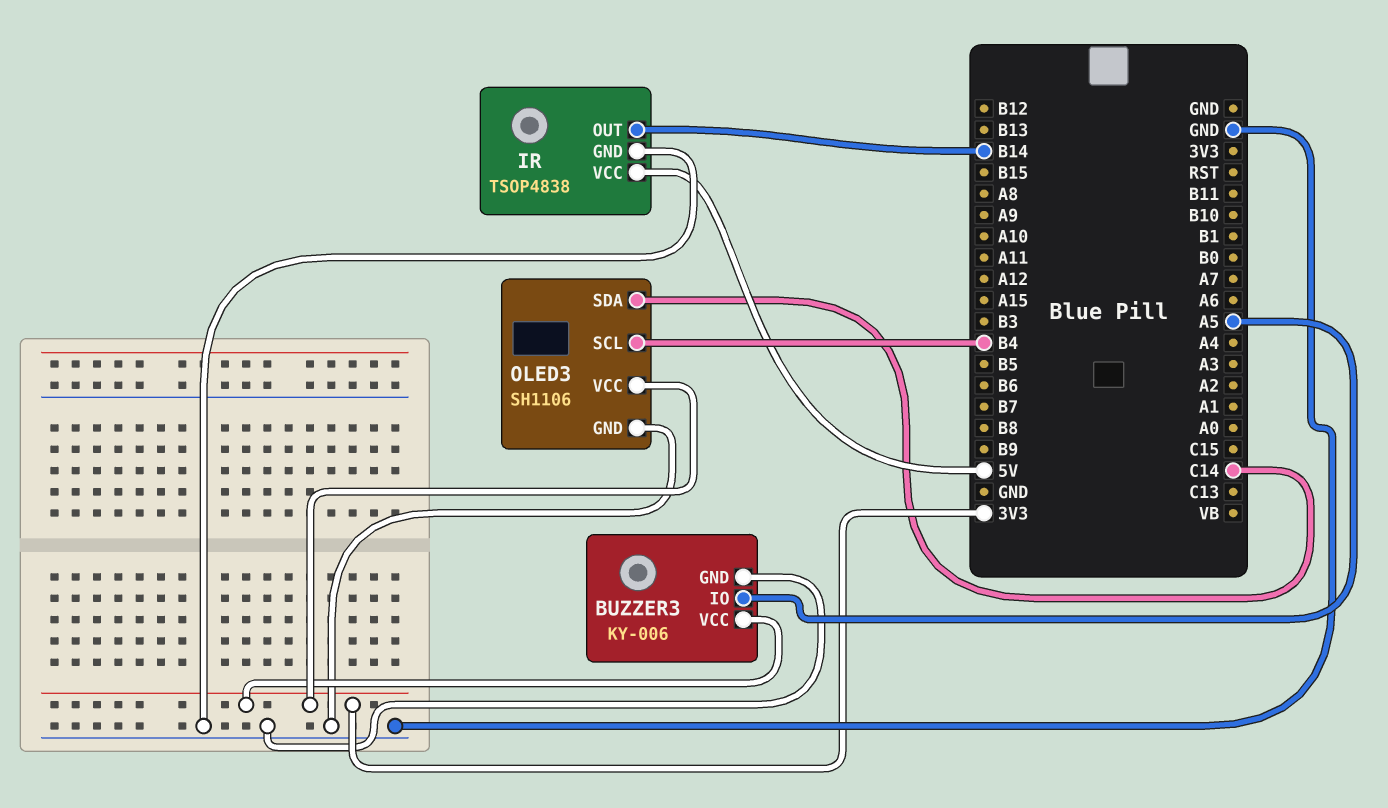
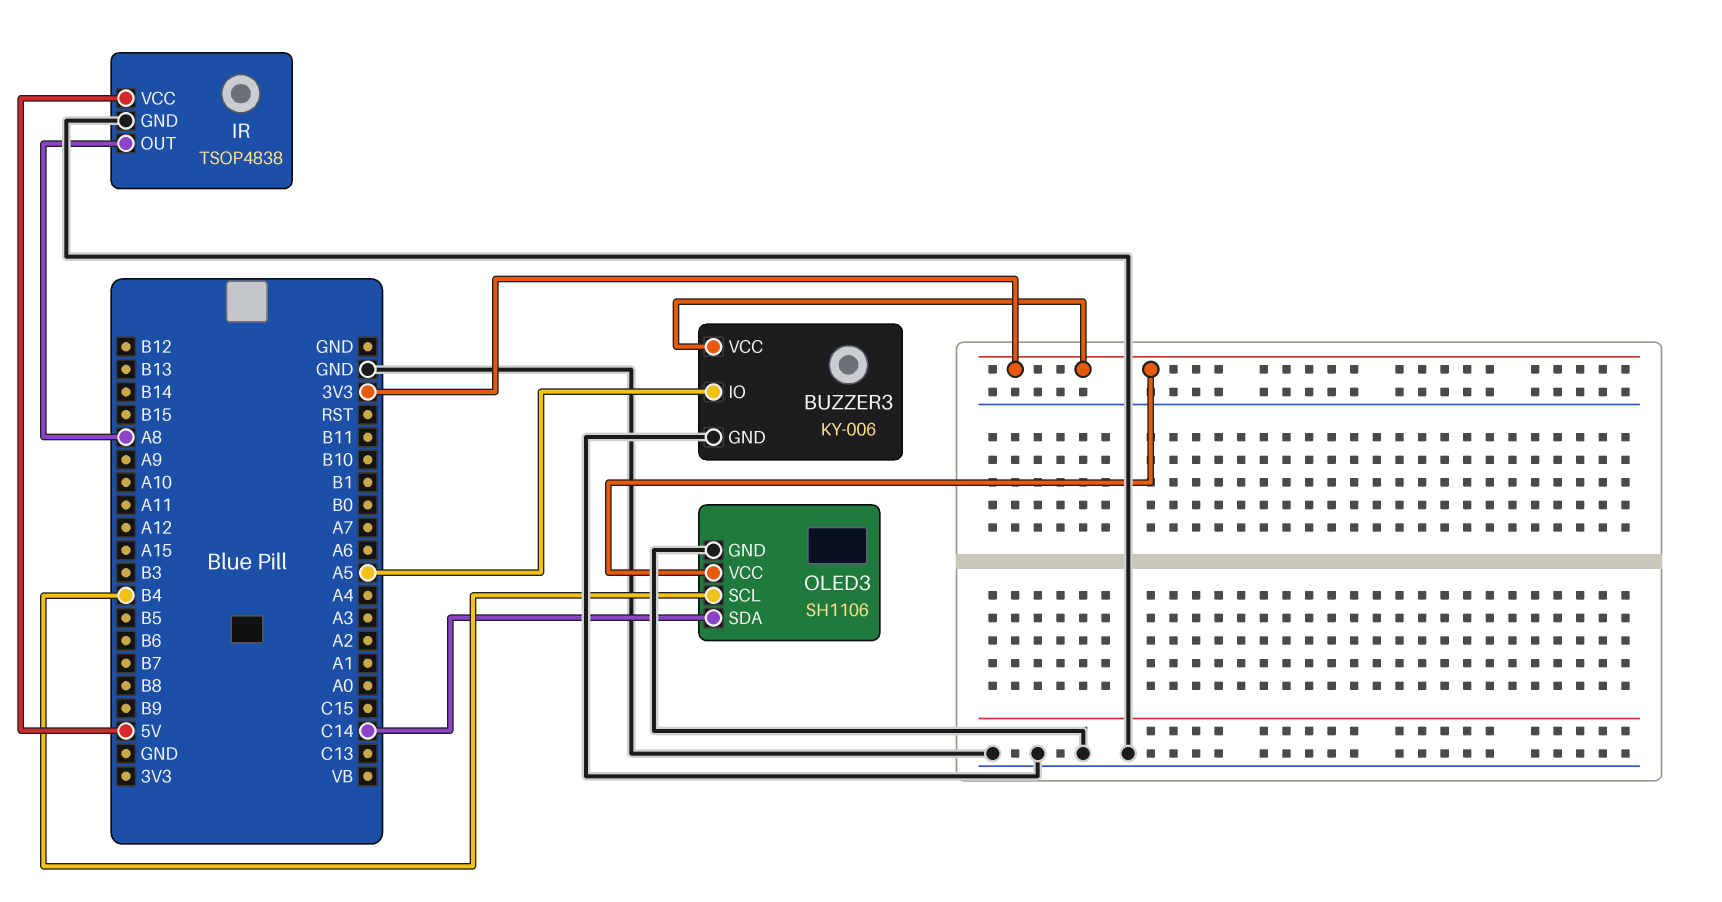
IR pin OUT: B14 -> A8

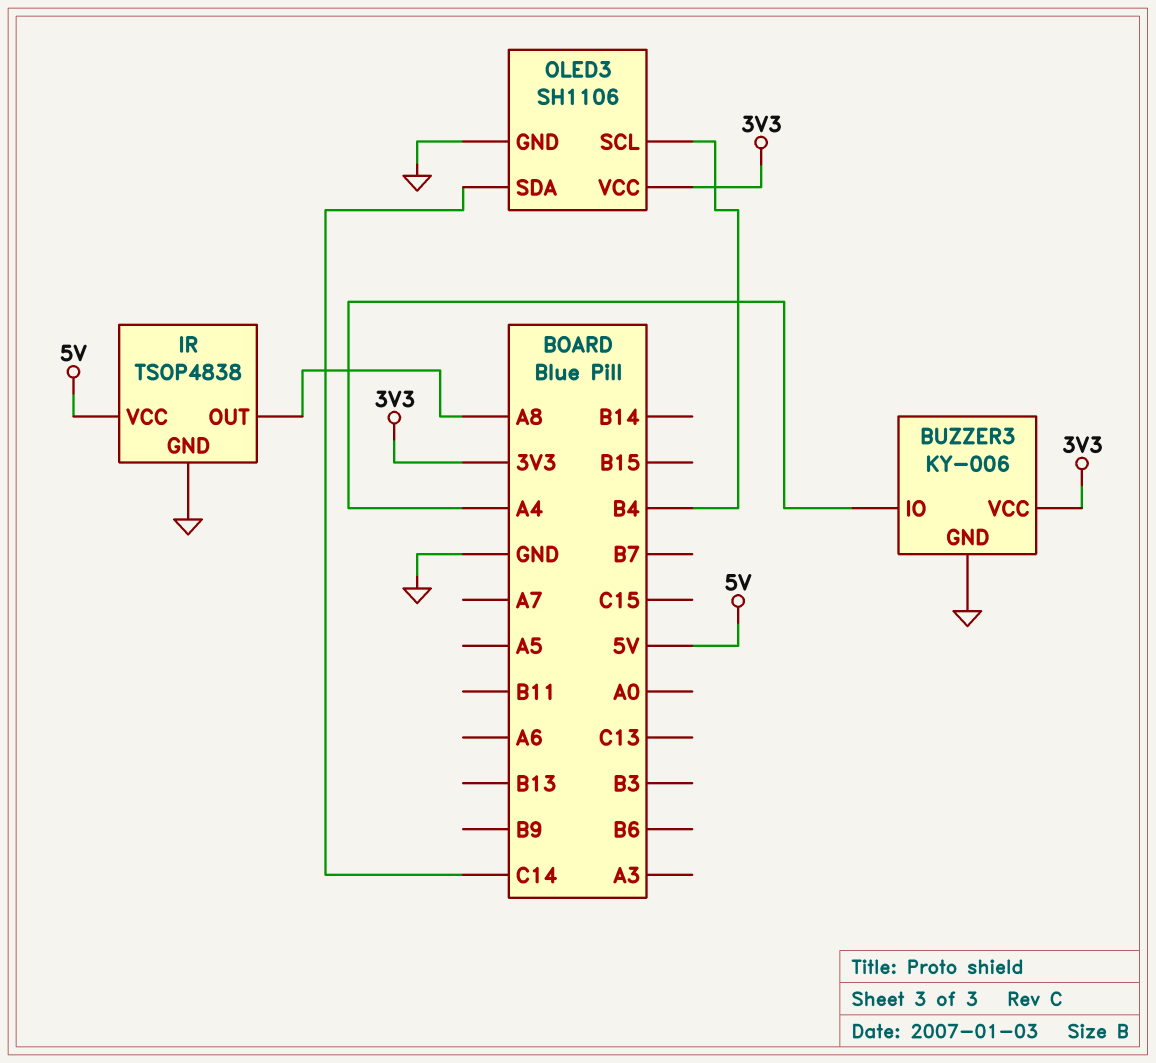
BUZZER3 pin IO: A5 -> A4

